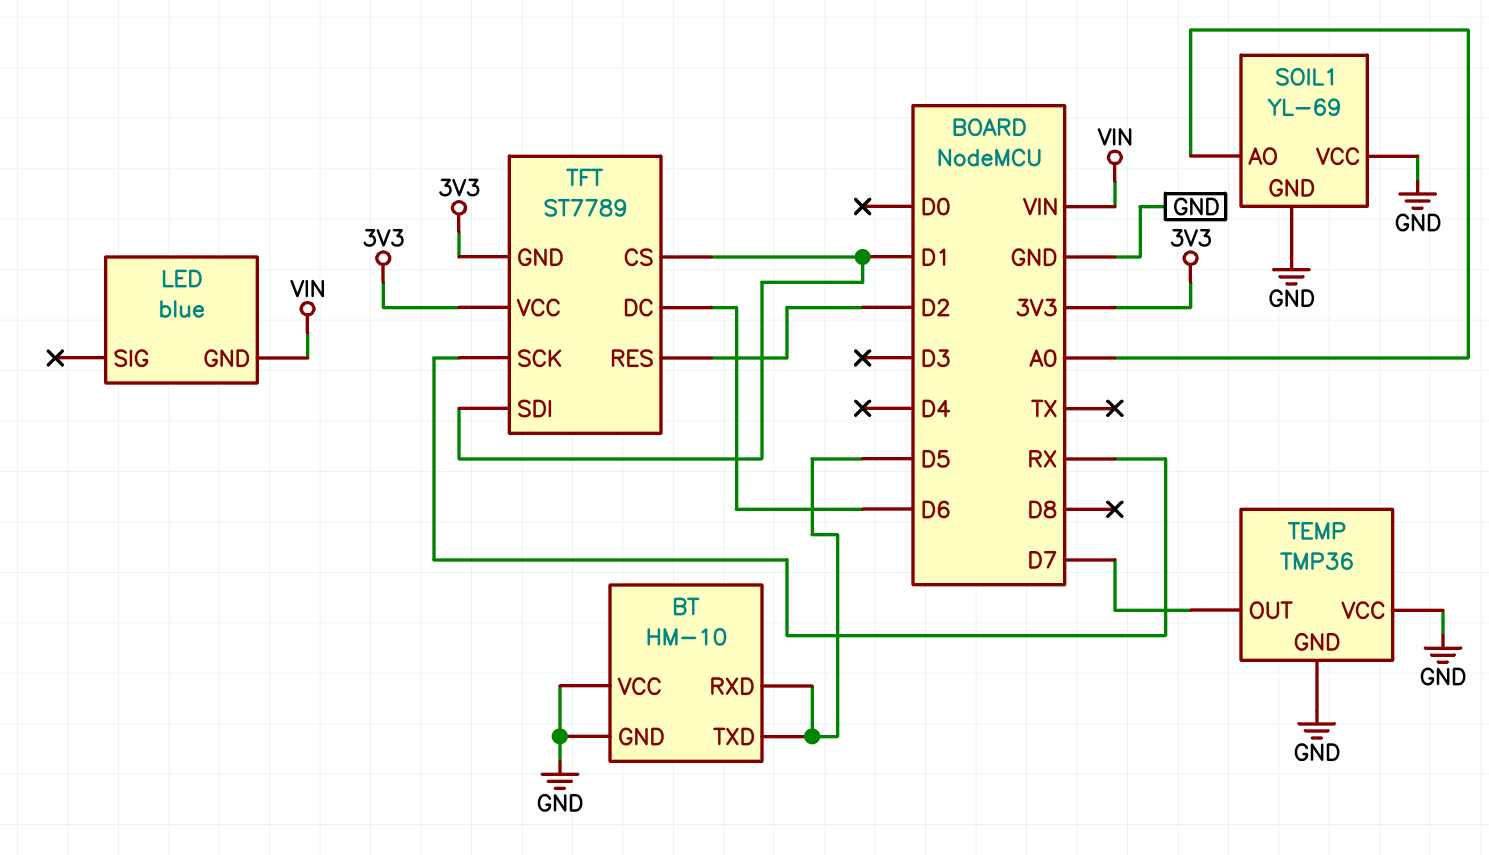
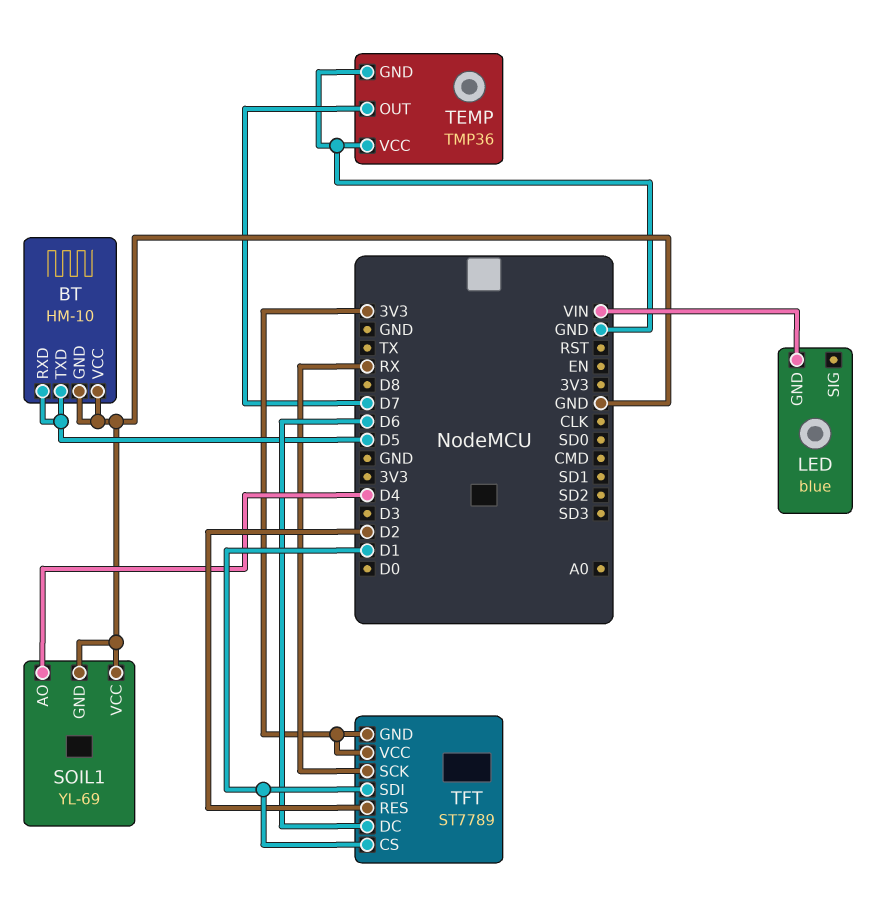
SOIL1 pin AO: A0 -> D4

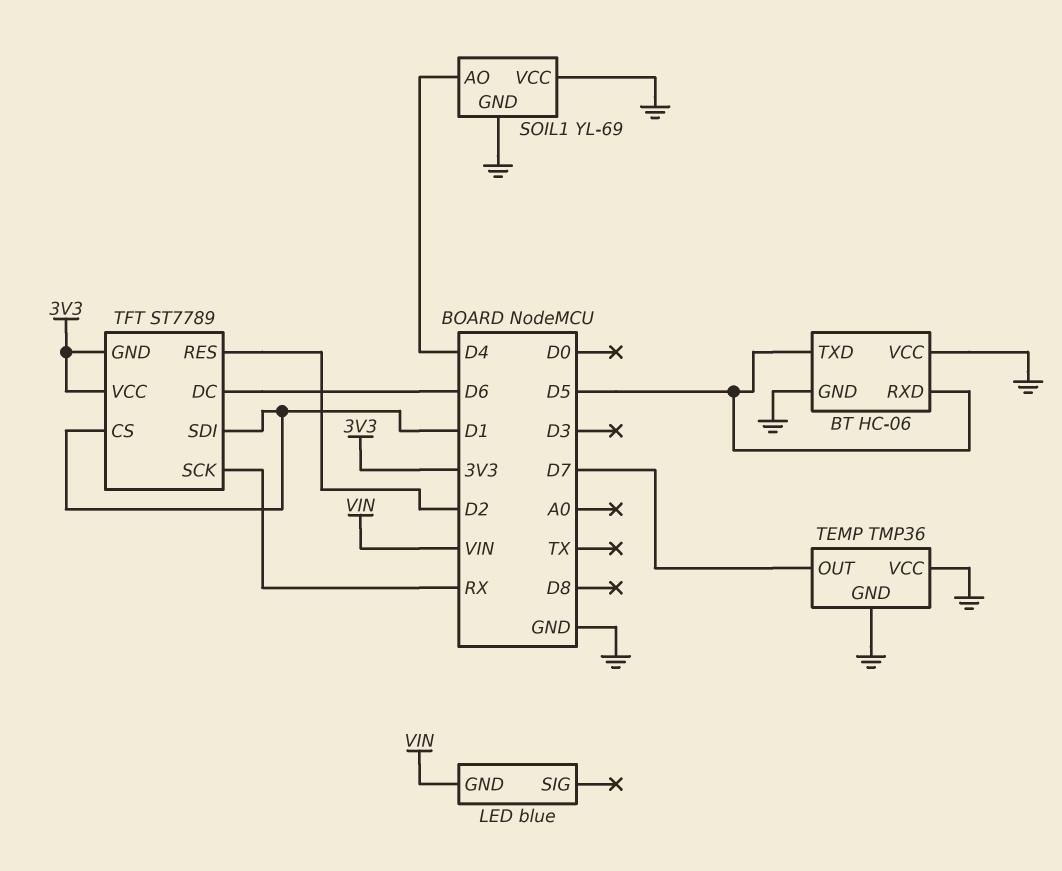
BT: HM-10 -> HC-06

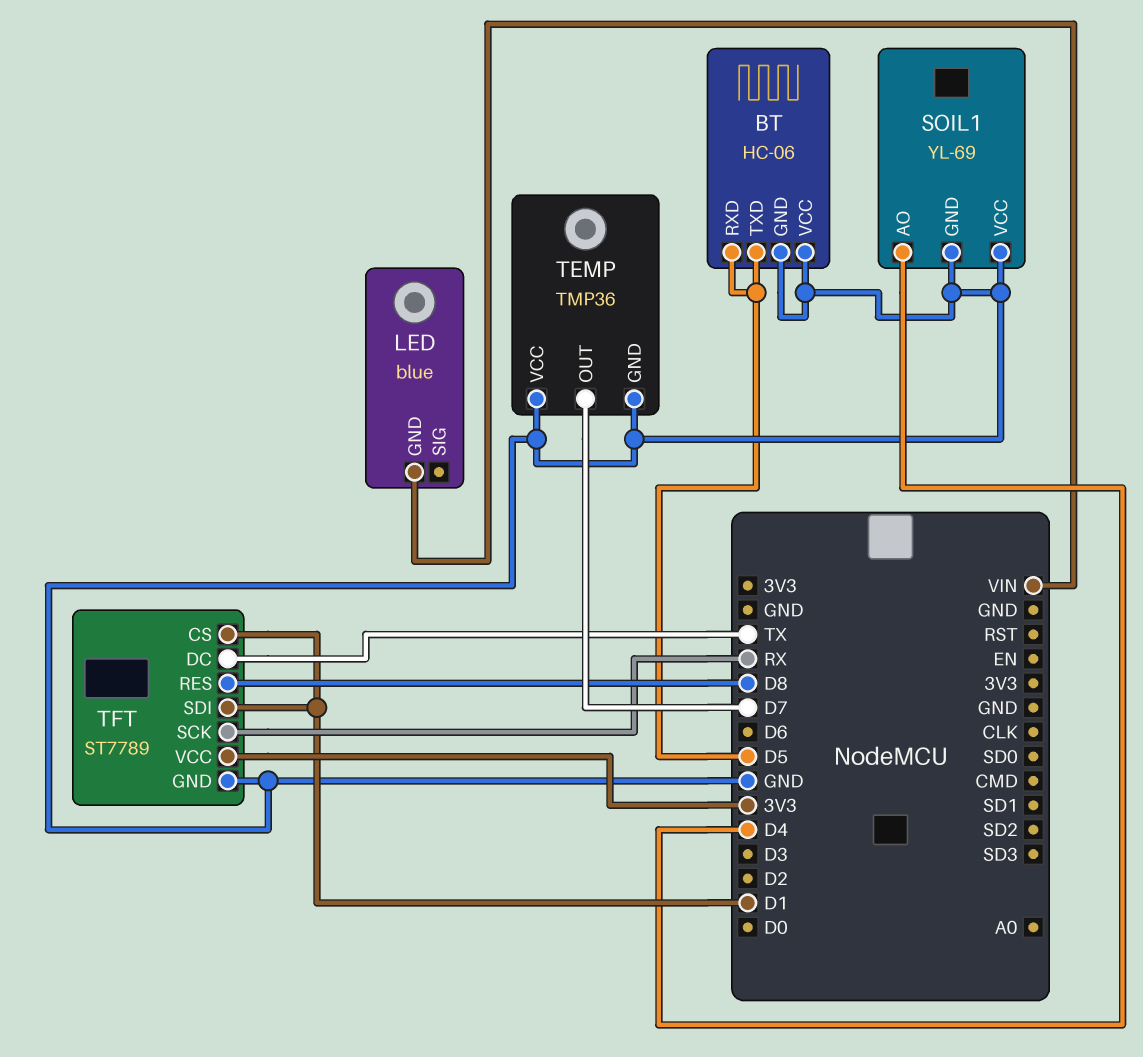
TFT pin DC: D6 -> TX
TFT pin GND: 3V3 -> GND
TFT pin RES: D2 -> D8

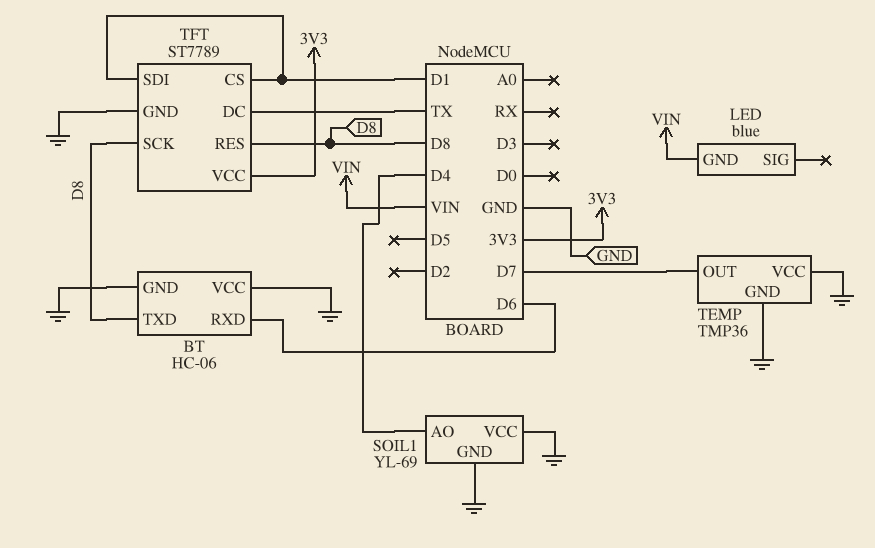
BT pin RXD: D5 -> D6
BT pin TXD: D5 -> D8
TFT pin SCK: RX -> D8

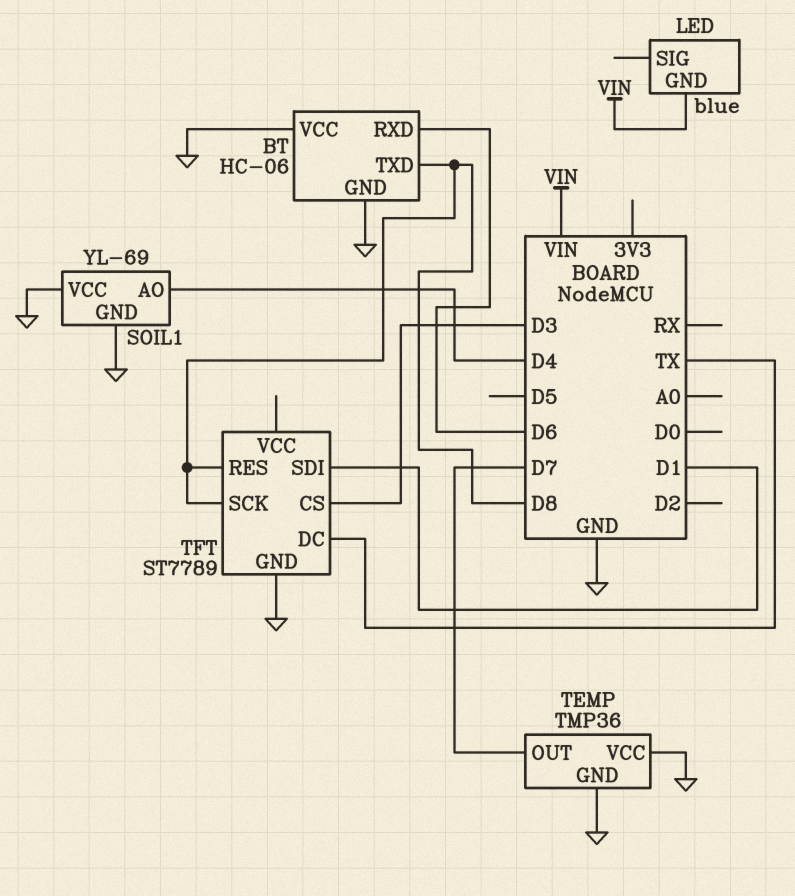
TFT pin CS: D1 -> D3
TFT pin VCC: 3V3 -> none

